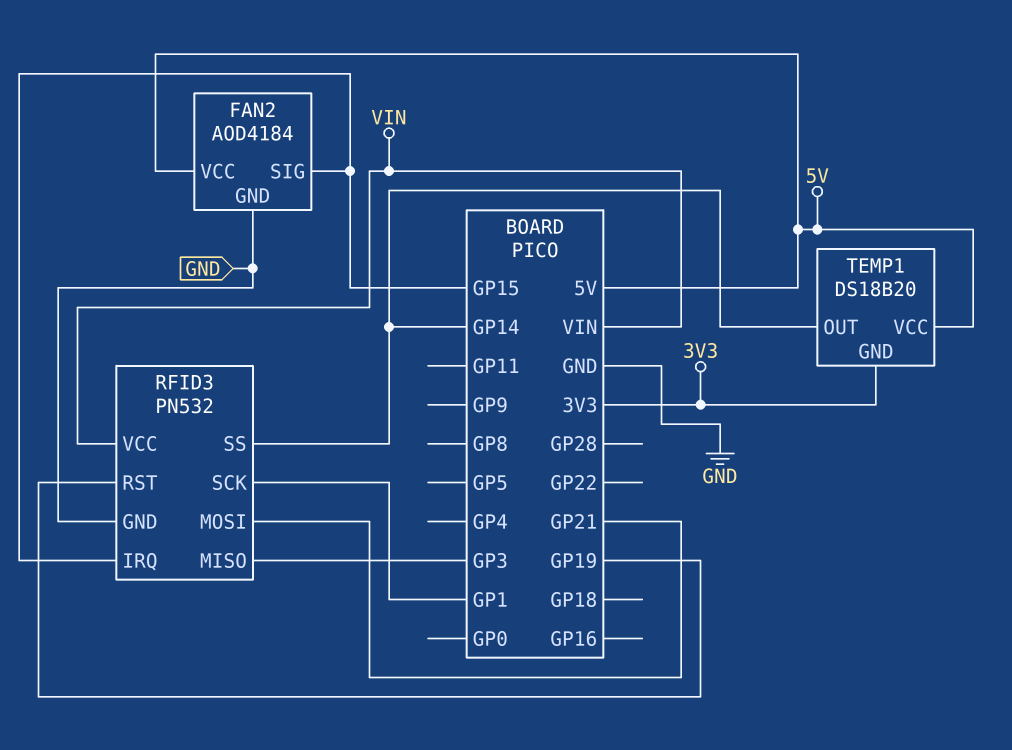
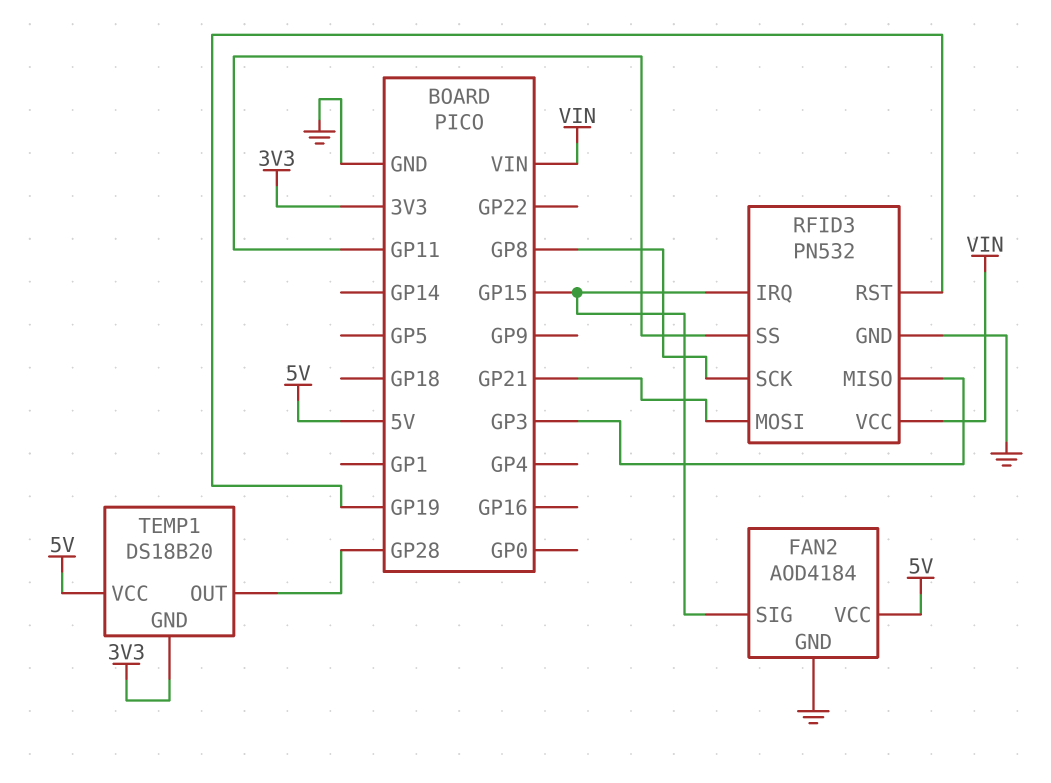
RFID3 pin SCK: GP1 -> GP8
RFID3 pin SS: GP14 -> GP11
TEMP1 pin OUT: GP14 -> GP28

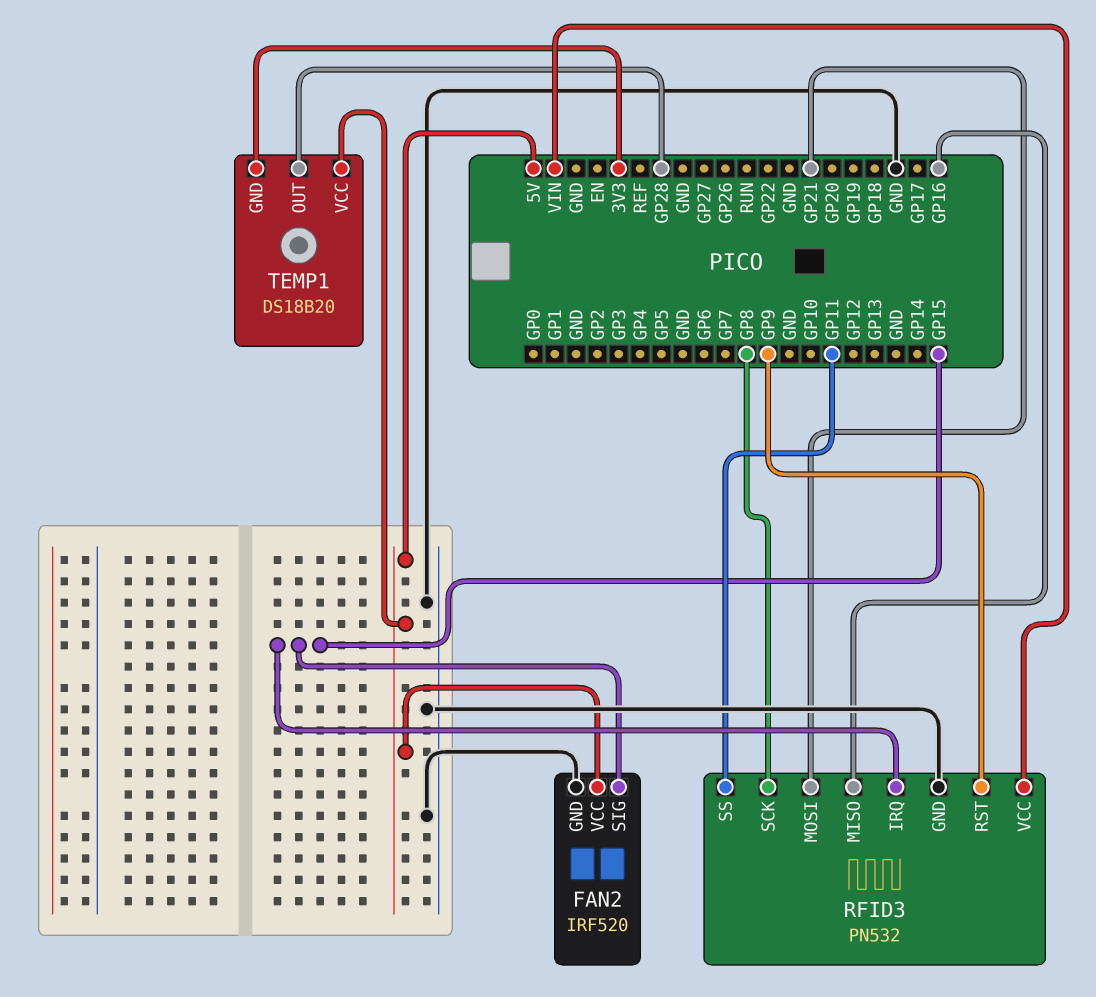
FAN2: AOD4184 -> IRF520
RFID3 pin MISO: GP3 -> GP16
RFID3 pin RST: GP19 -> GP9

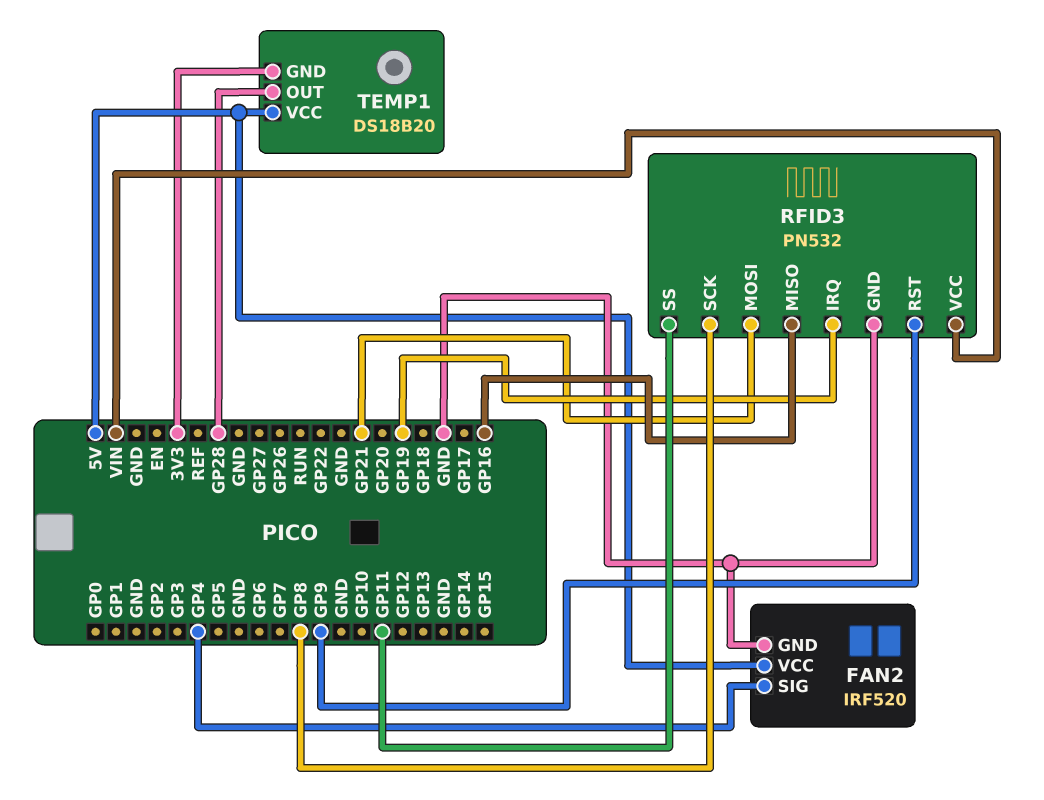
FAN2 pin SIG: GP15 -> GP4
RFID3 pin IRQ: GP15 -> GP19

